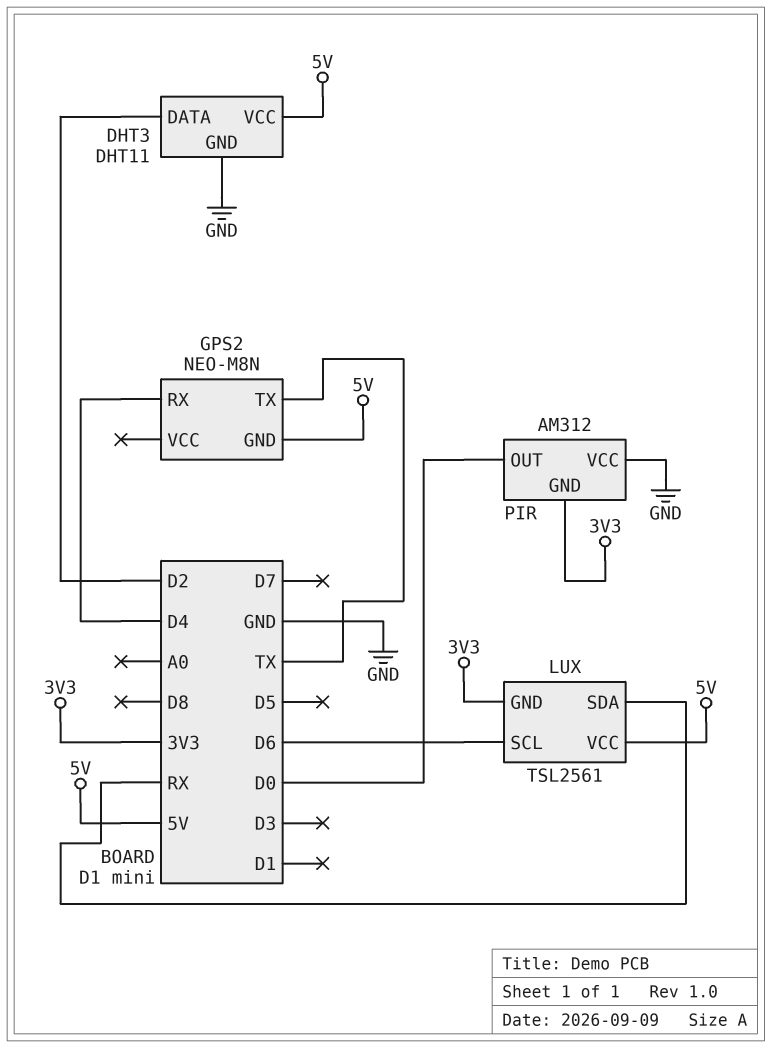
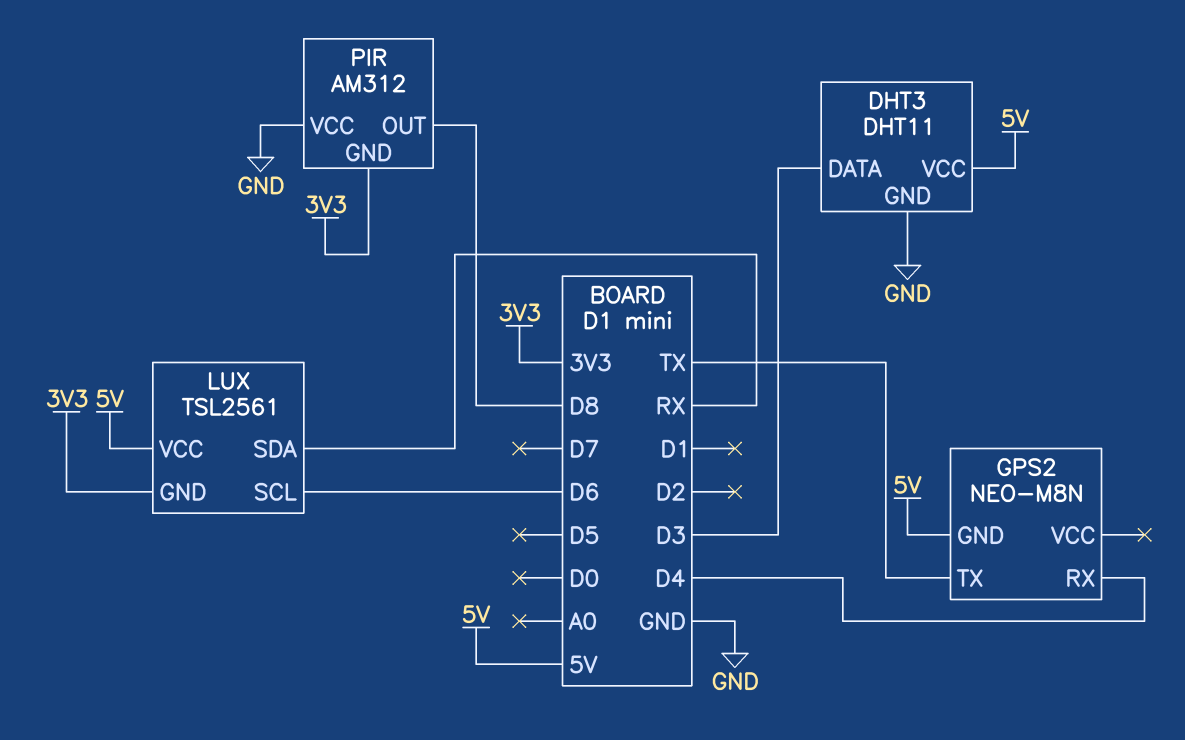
DHT3 pin DATA: D2 -> D3
PIR pin OUT: D0 -> D8

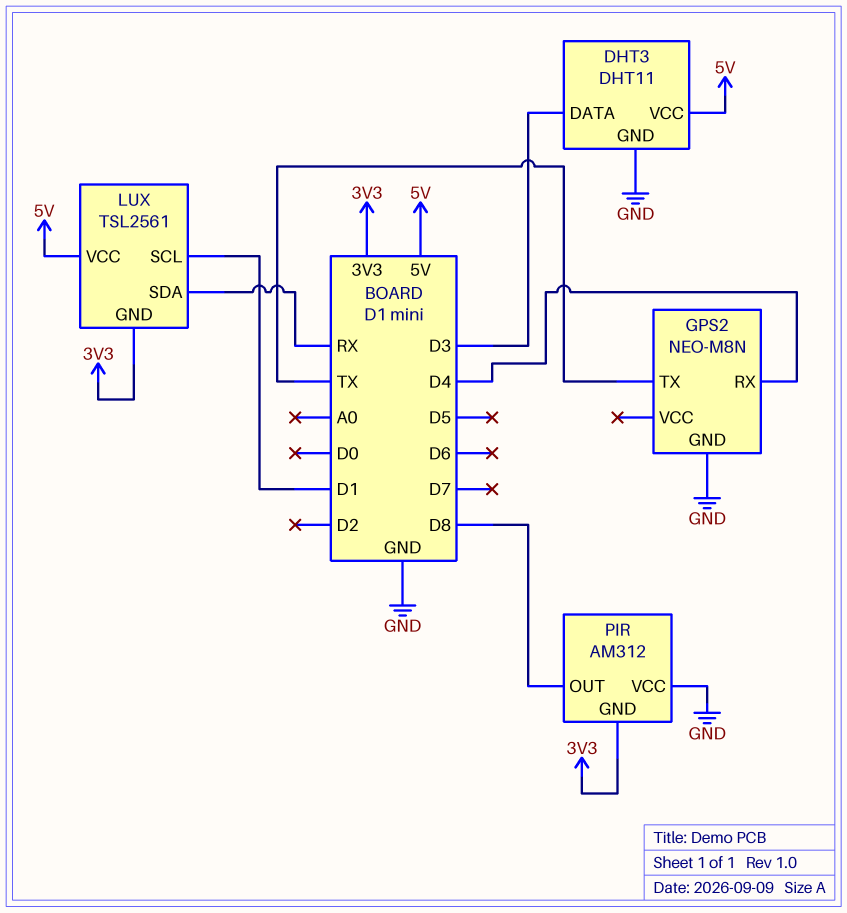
GPS2 pin GND: 5V -> GND
LUX pin SCL: D6 -> D1

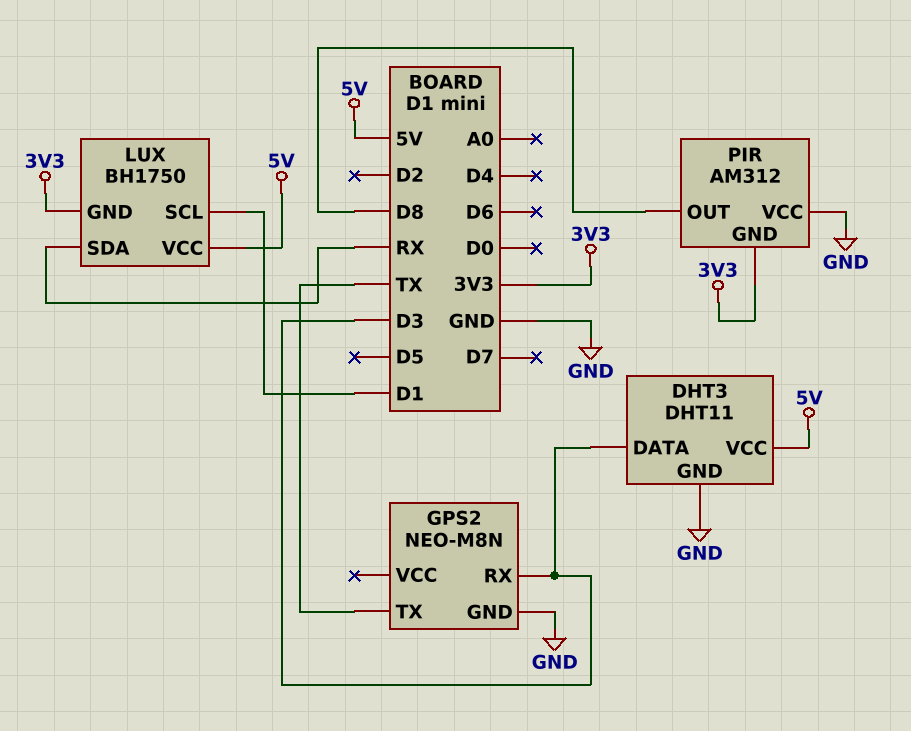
GPS2 pin RX: D4 -> D3
LUX: TSL2561 -> BH1750

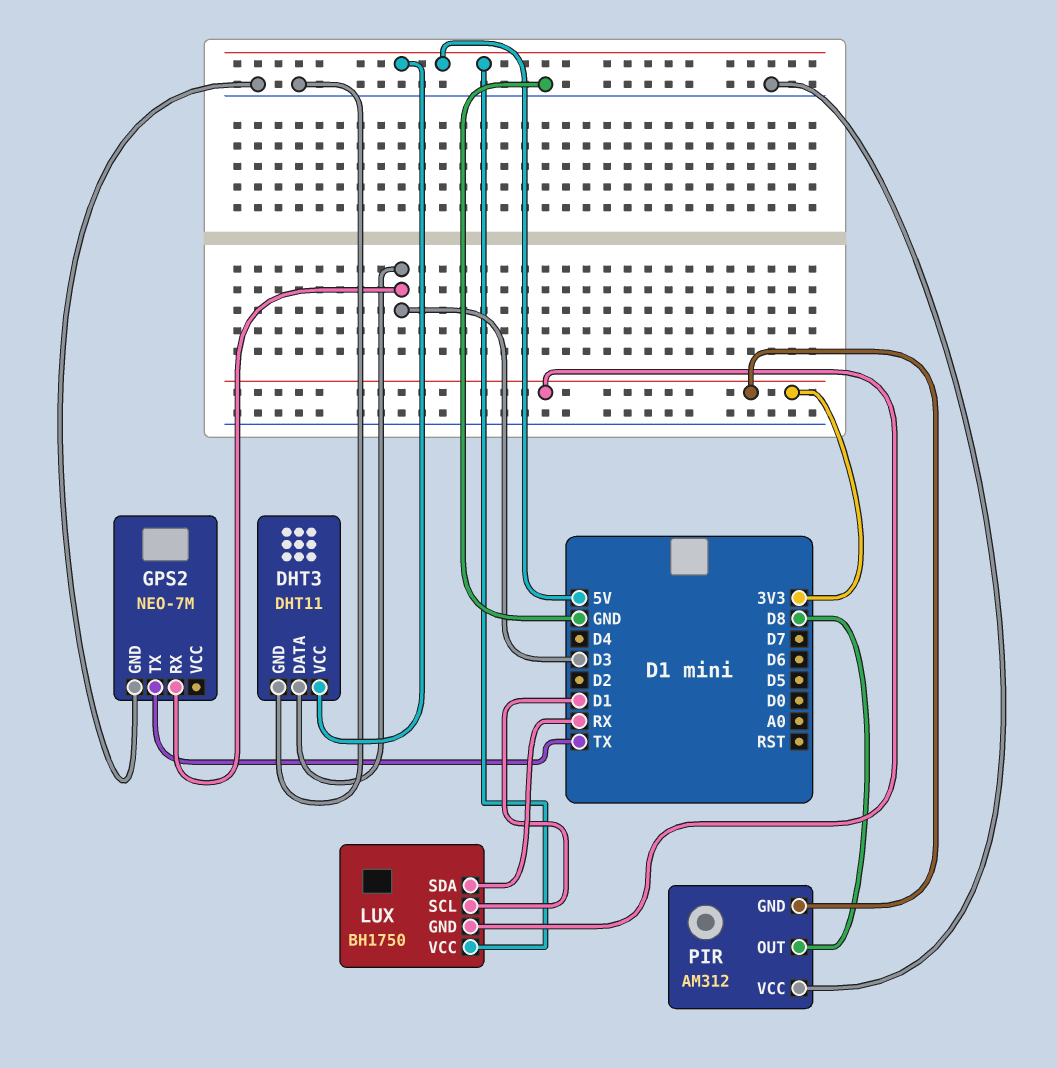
GPS2: NEO-M8N -> NEO-7M

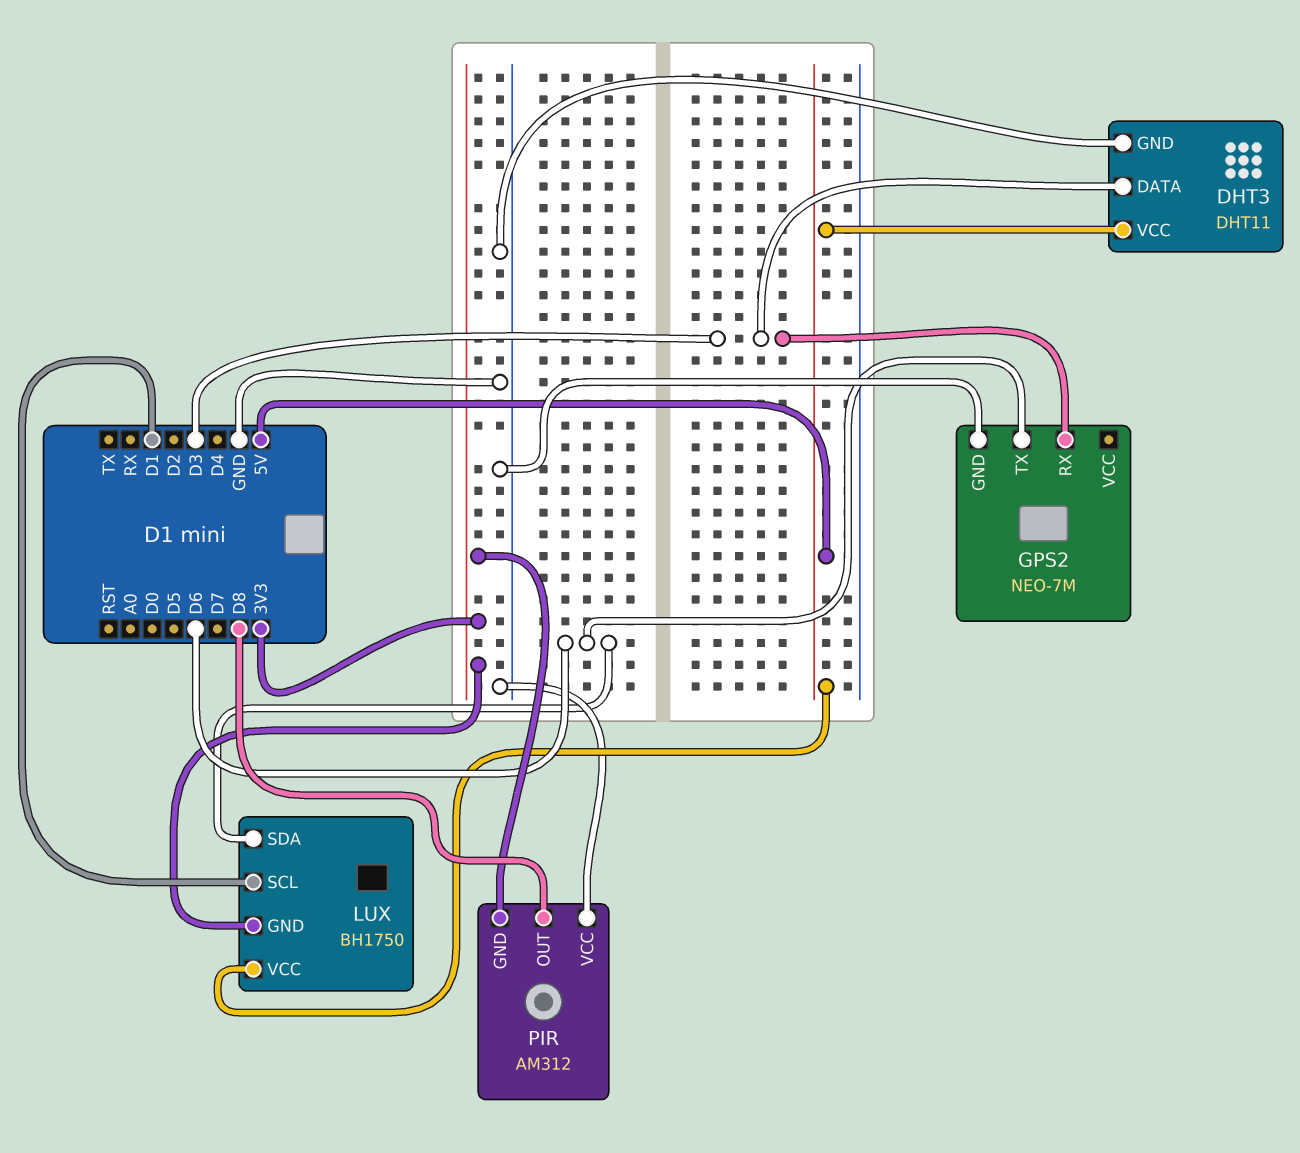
GPS2 pin TX: TX -> D6
LUX pin SDA: RX -> D6

